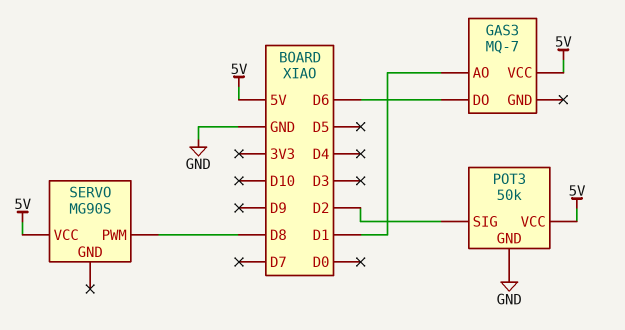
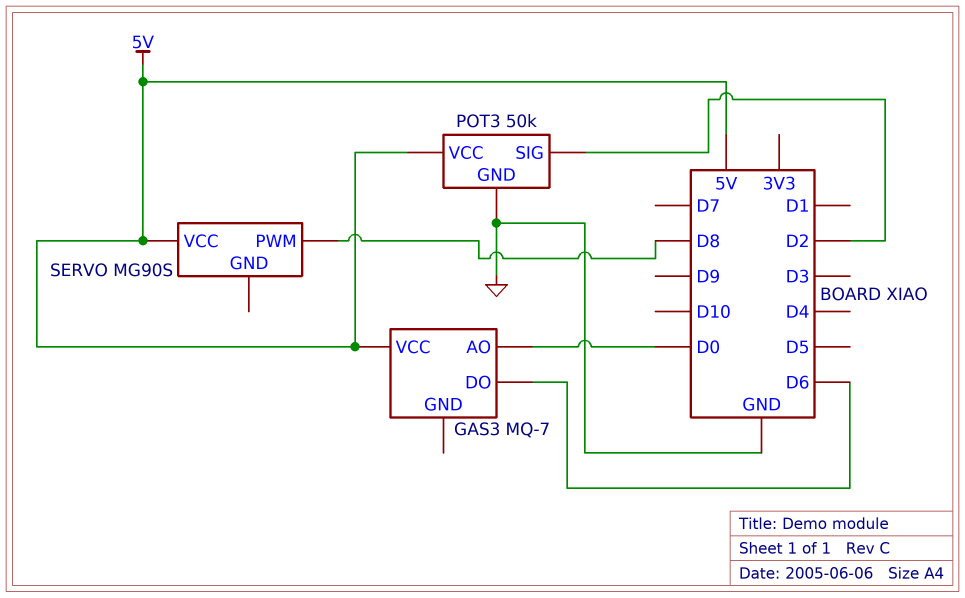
GAS3 pin AO: D1 -> D0

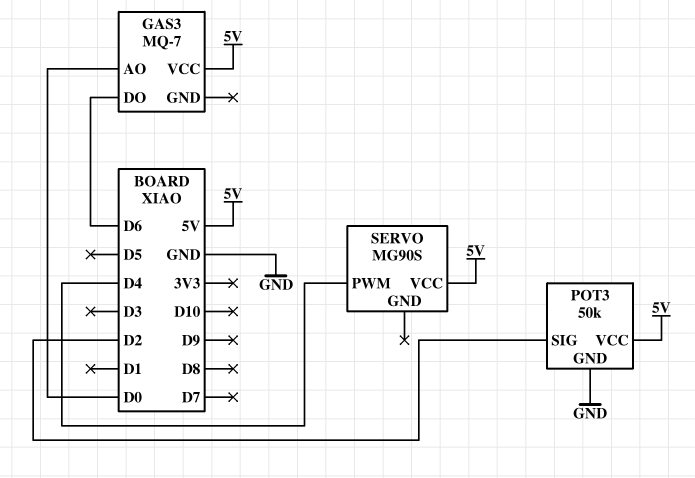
SERVO pin PWM: D8 -> D4

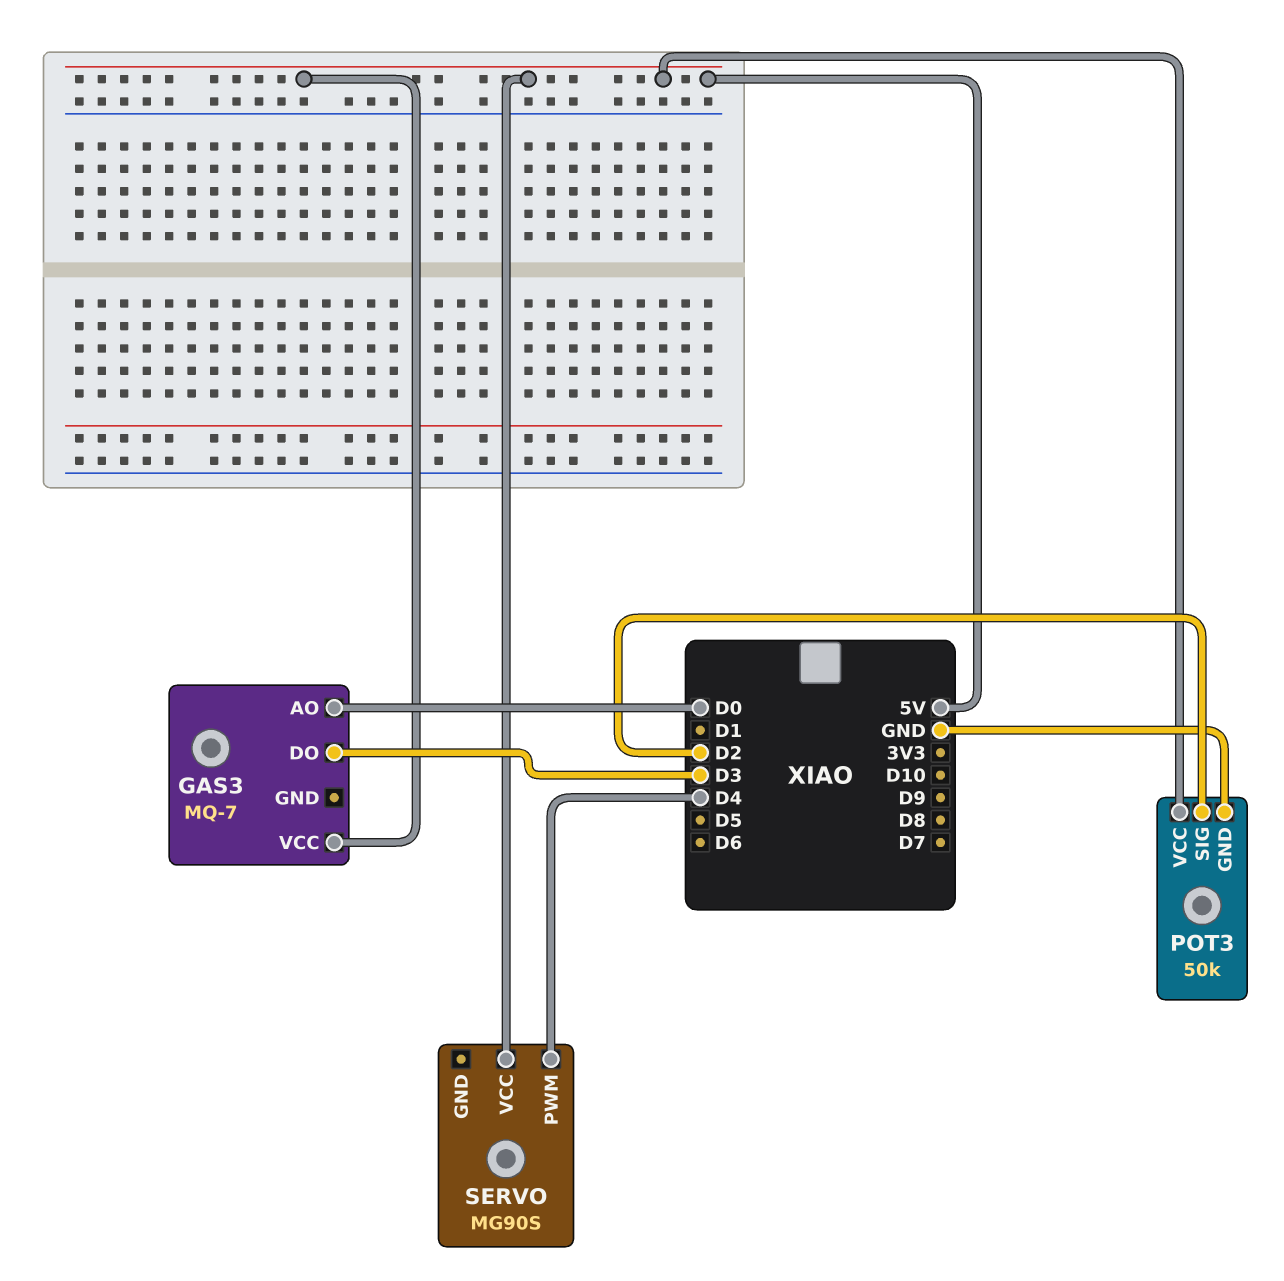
GAS3 pin DO: D6 -> D3

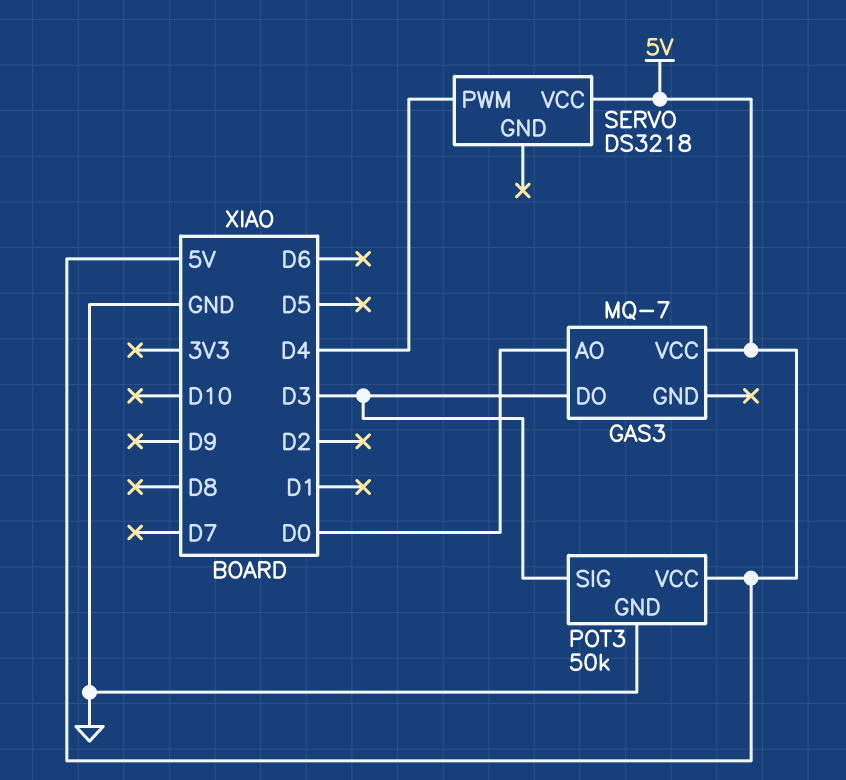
POT3 pin SIG: D2 -> D3
SERVO: MG90S -> DS3218

